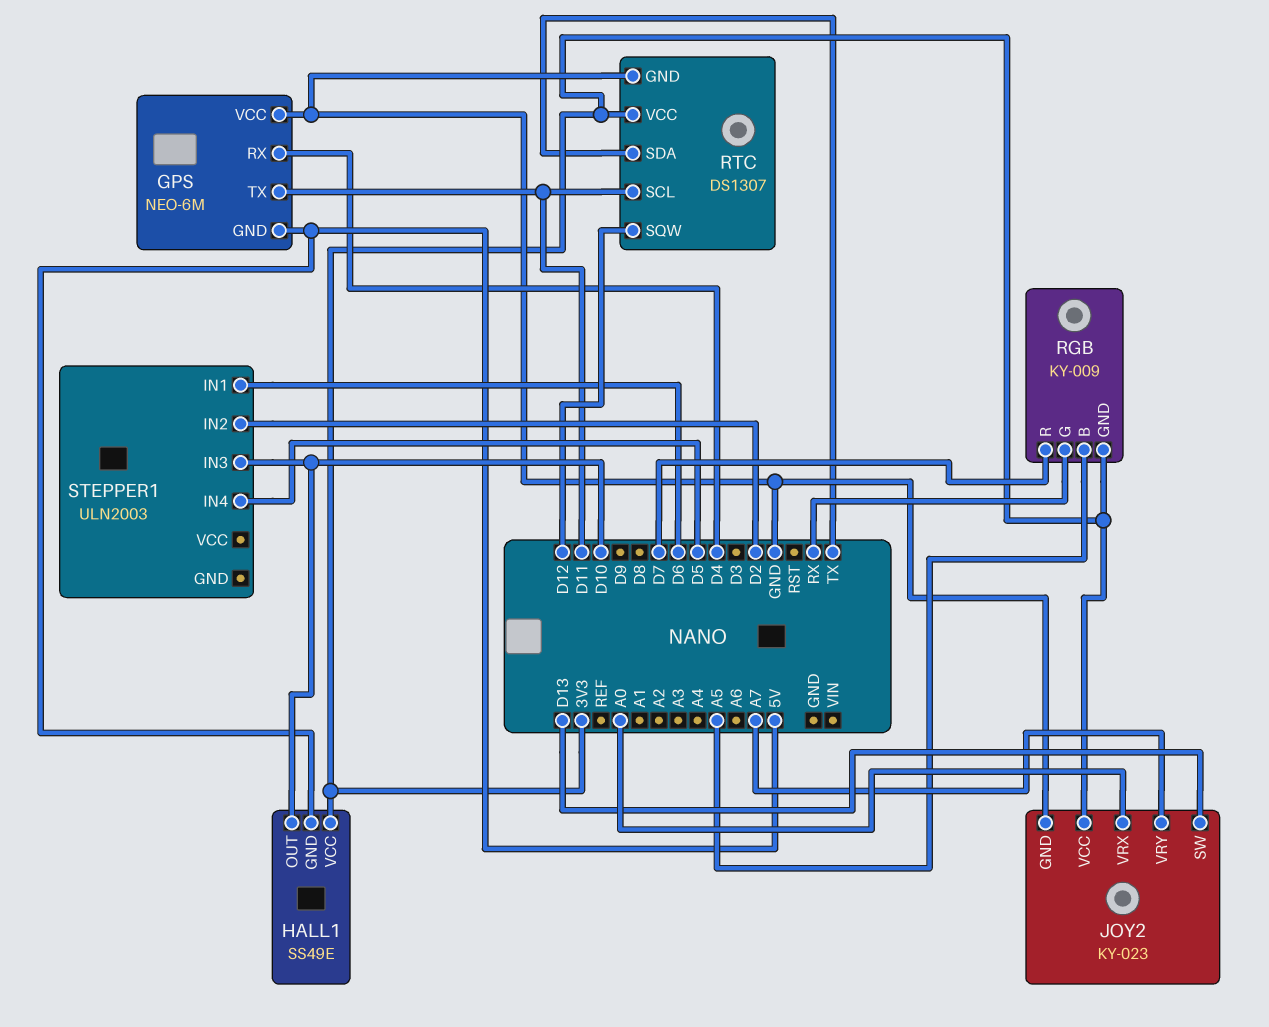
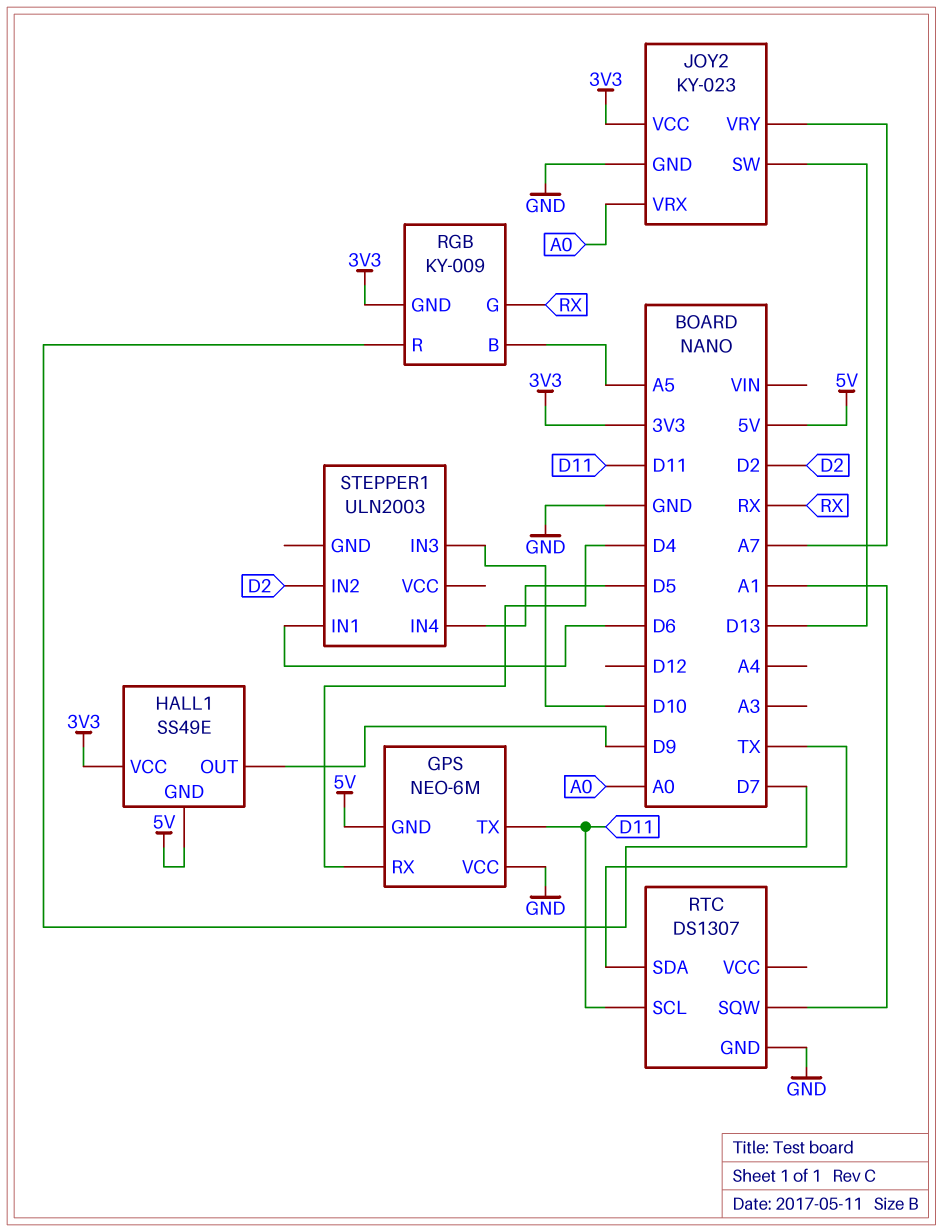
HALL1 pin OUT: D10 -> D9
RTC pin SQW: D12 -> A1
RTC pin VCC: 3V3 -> none

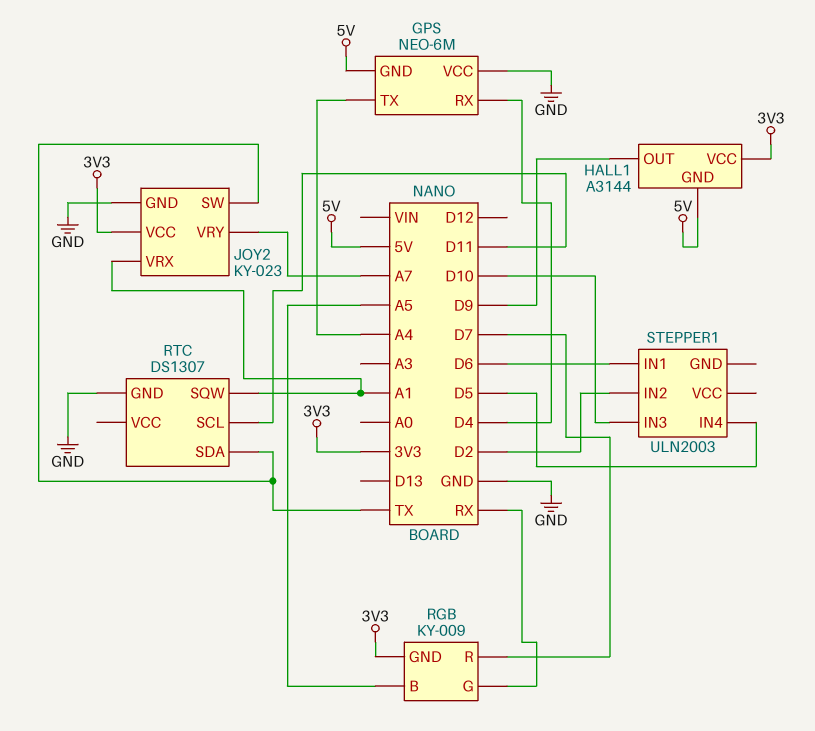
GPS pin TX: D11 -> A4
HALL1: SS49E -> A3144
JOY2 pin SW: D13 -> TX
JOY2 pin VRX: A0 -> A1

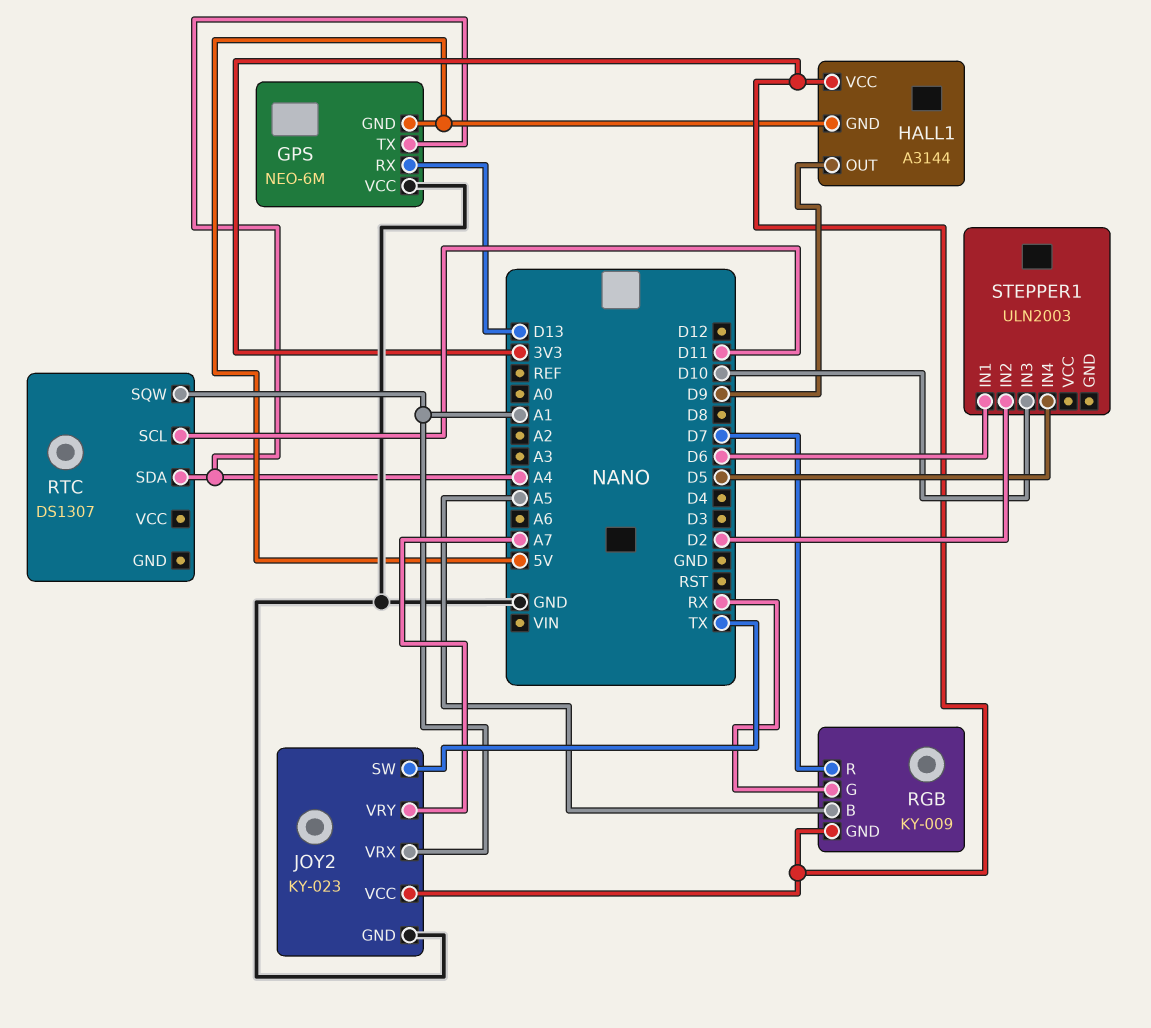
GPS pin RX: D4 -> D13
RTC pin GND: GND -> none
RTC pin SDA: TX -> A4

